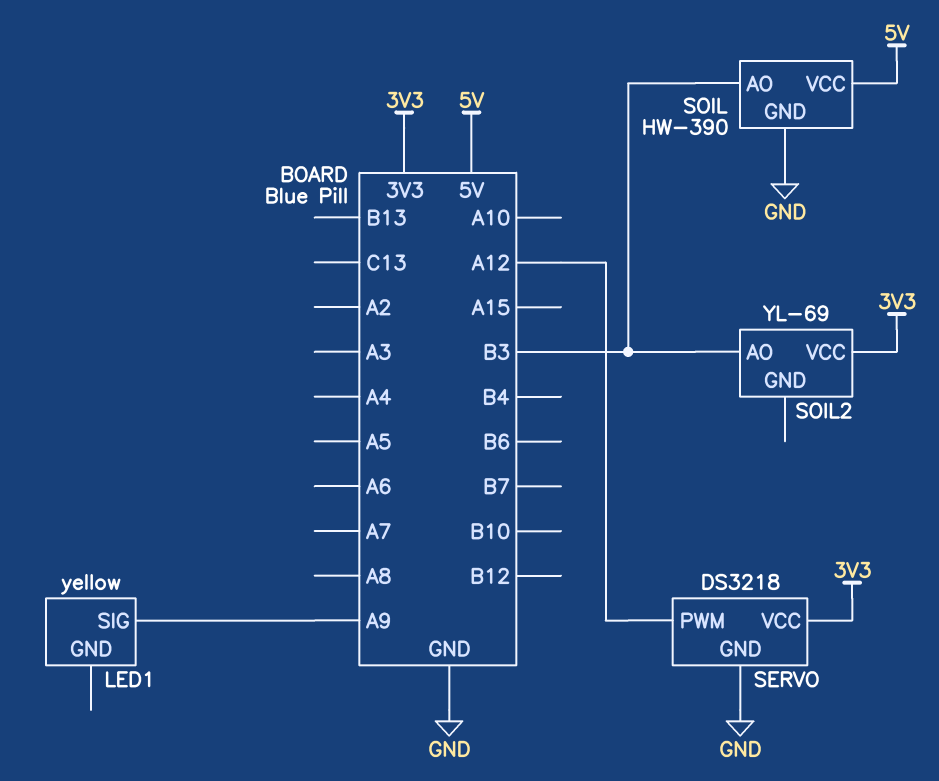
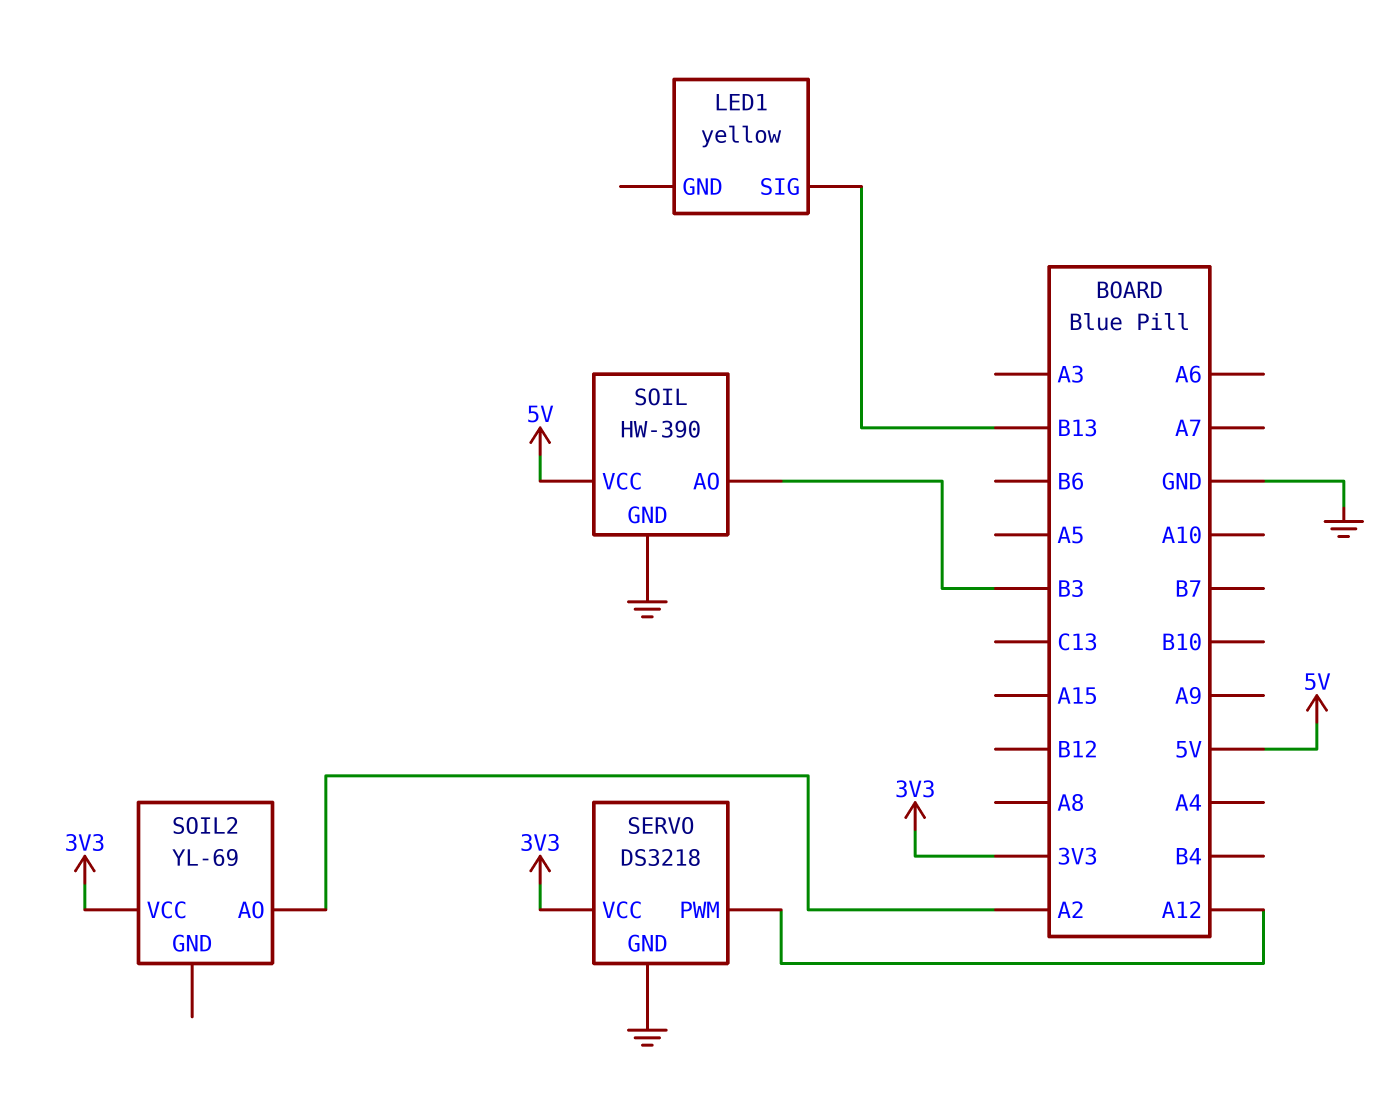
LED1 pin SIG: A9 -> B13
SOIL2 pin AO: B3 -> A2

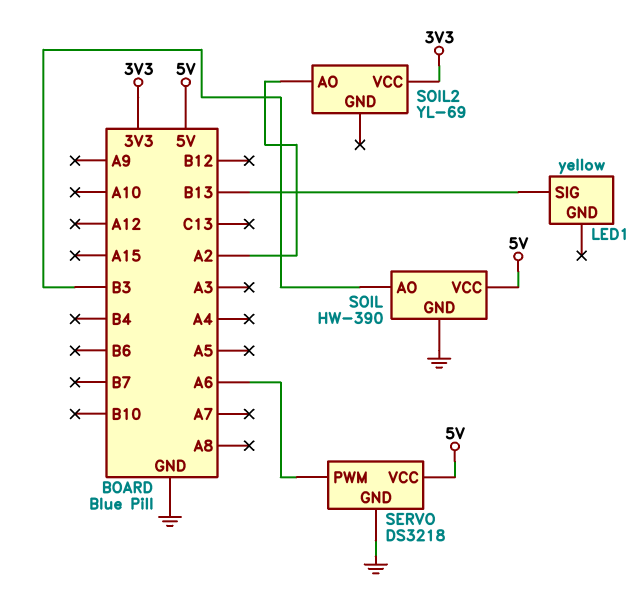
SERVO pin PWM: A12 -> A6
SERVO pin VCC: 3V3 -> 5V

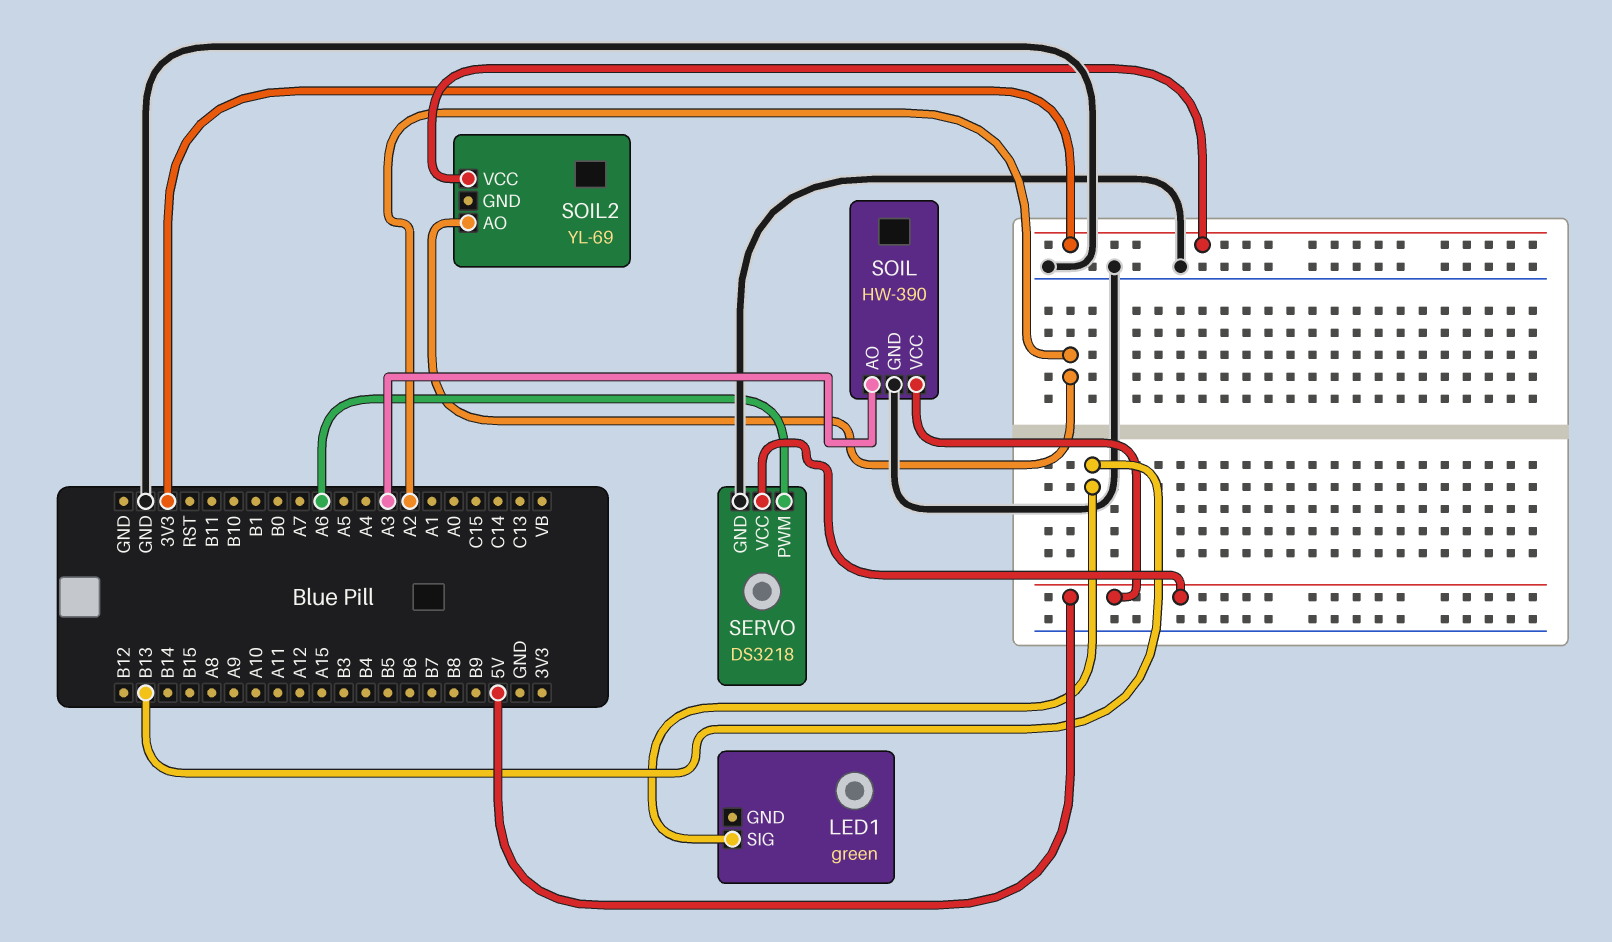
LED1: yellow -> green
SOIL pin AO: B3 -> A3

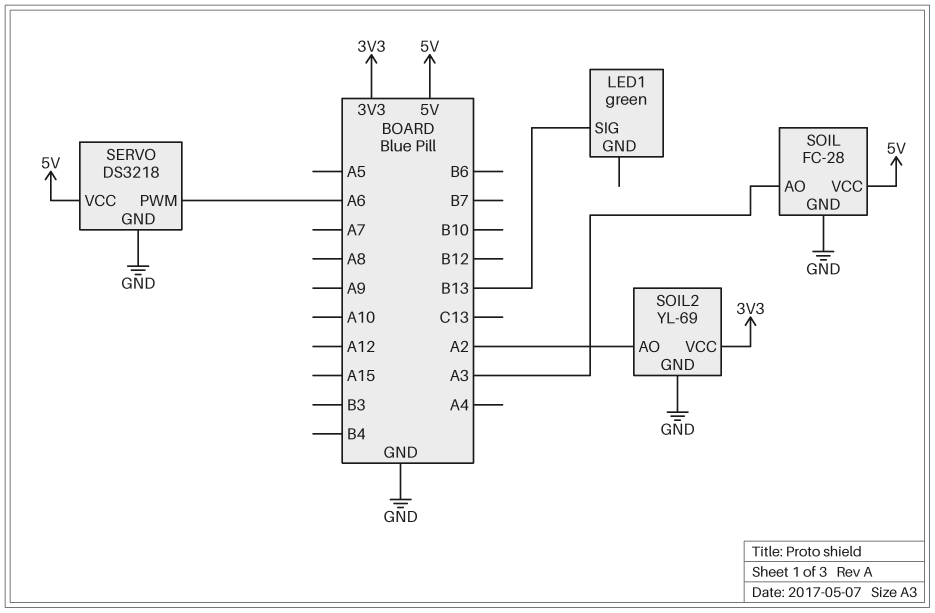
SOIL: HW-390 -> FC-28
SOIL2 pin GND: none -> GND

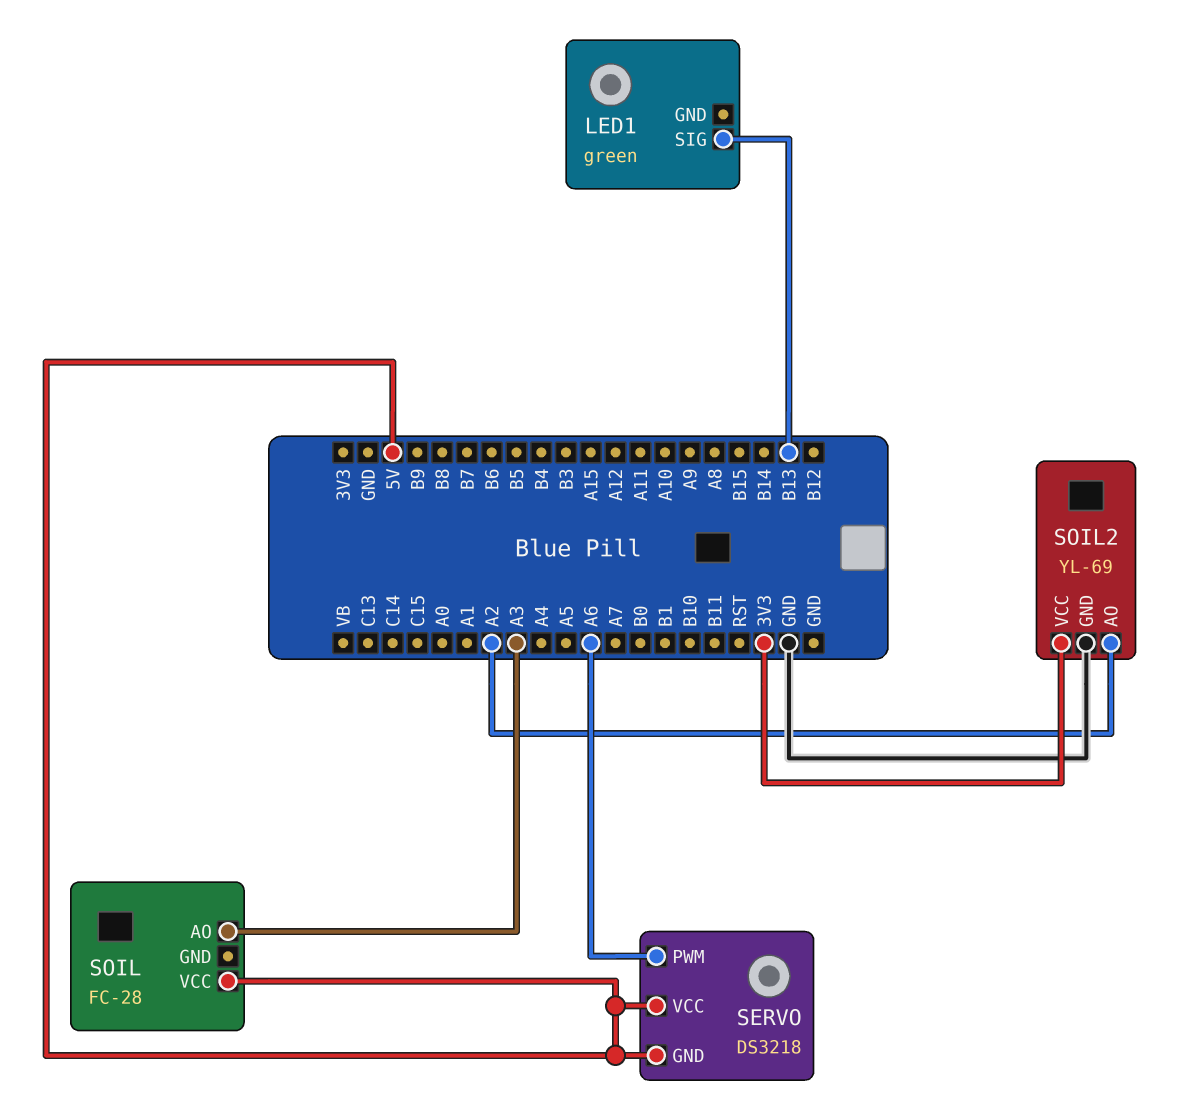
SERVO pin GND: GND -> 5V
SOIL pin GND: GND -> none

